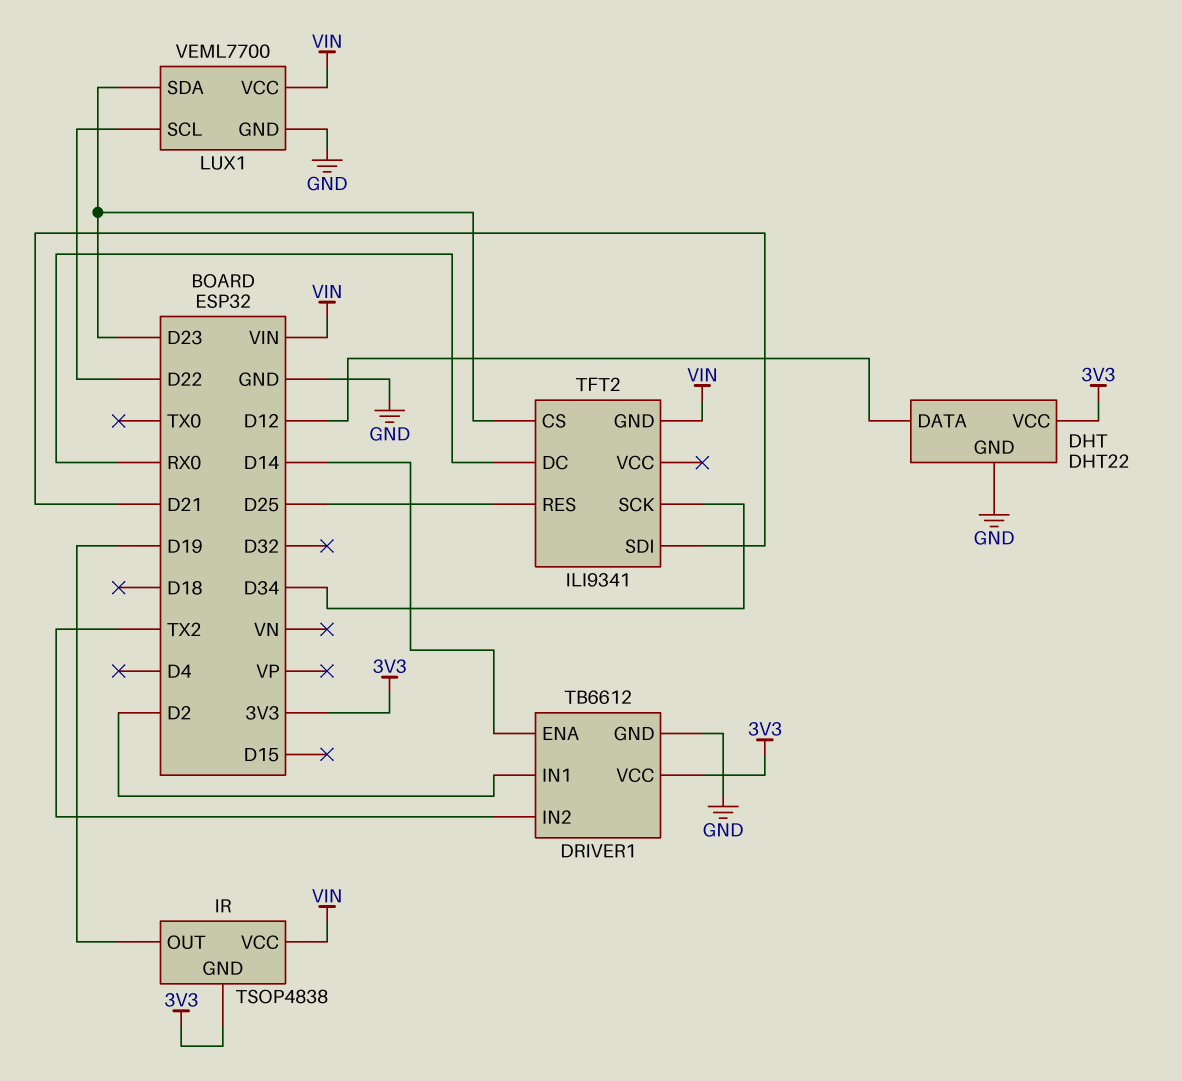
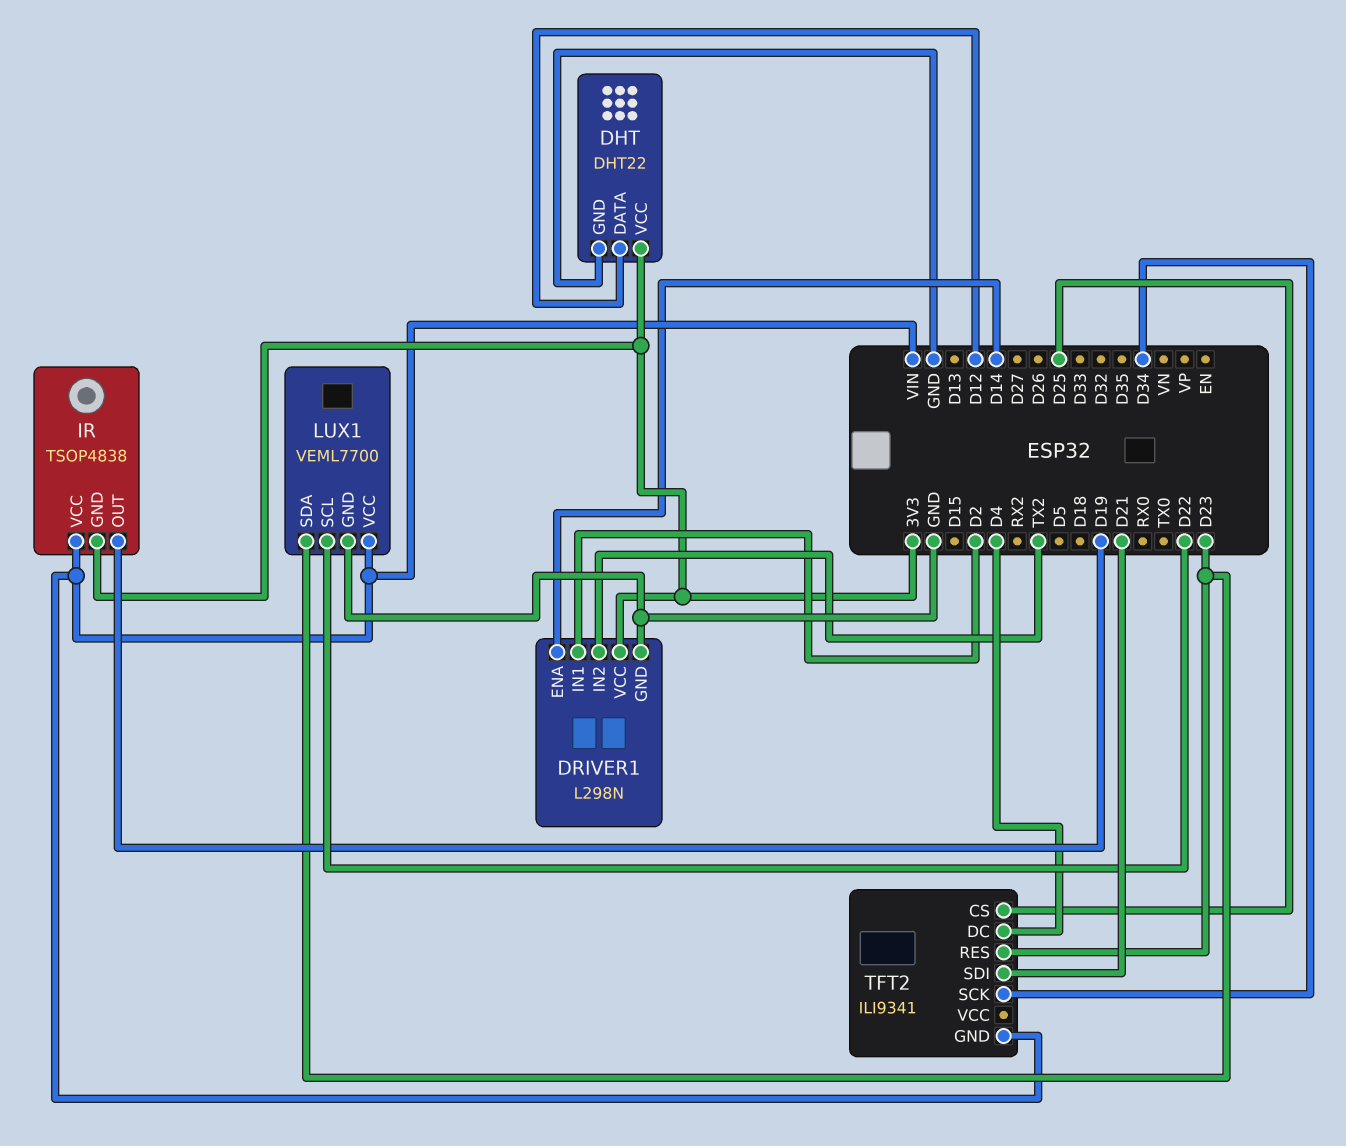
DRIVER1: TB6612 -> L298N
TFT2 pin CS: D23 -> D25
TFT2 pin DC: RX0 -> D4
TFT2 pin RES: D25 -> D23

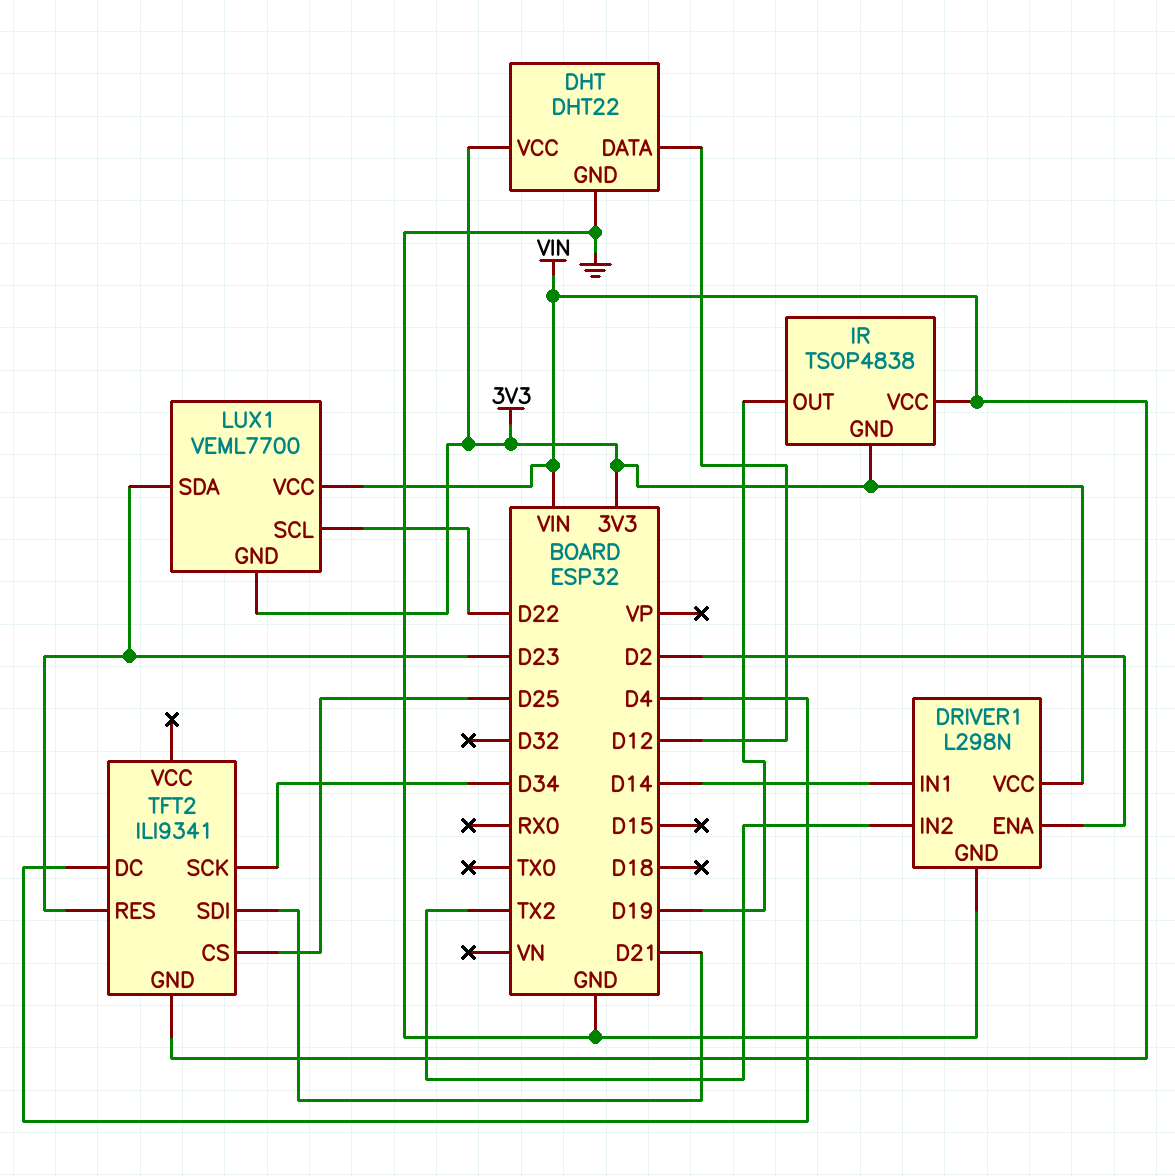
DRIVER1 pin ENA: D14 -> D2
DRIVER1 pin IN1: D2 -> D14
LUX1 pin GND: GND -> 3V3

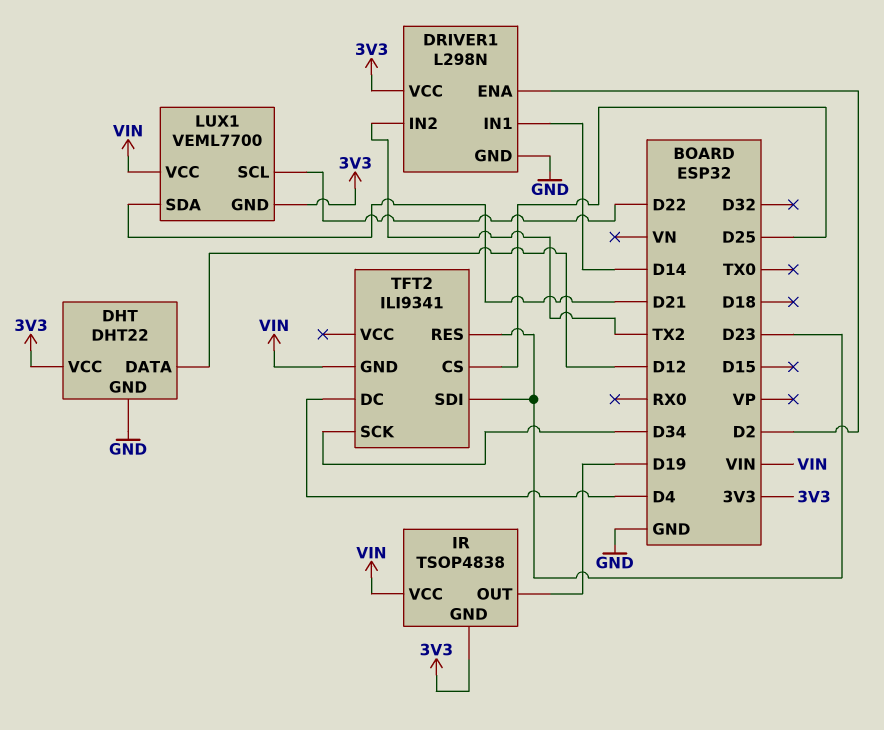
LUX1 pin SDA: D23 -> D21
TFT2 pin SDI: D21 -> D23

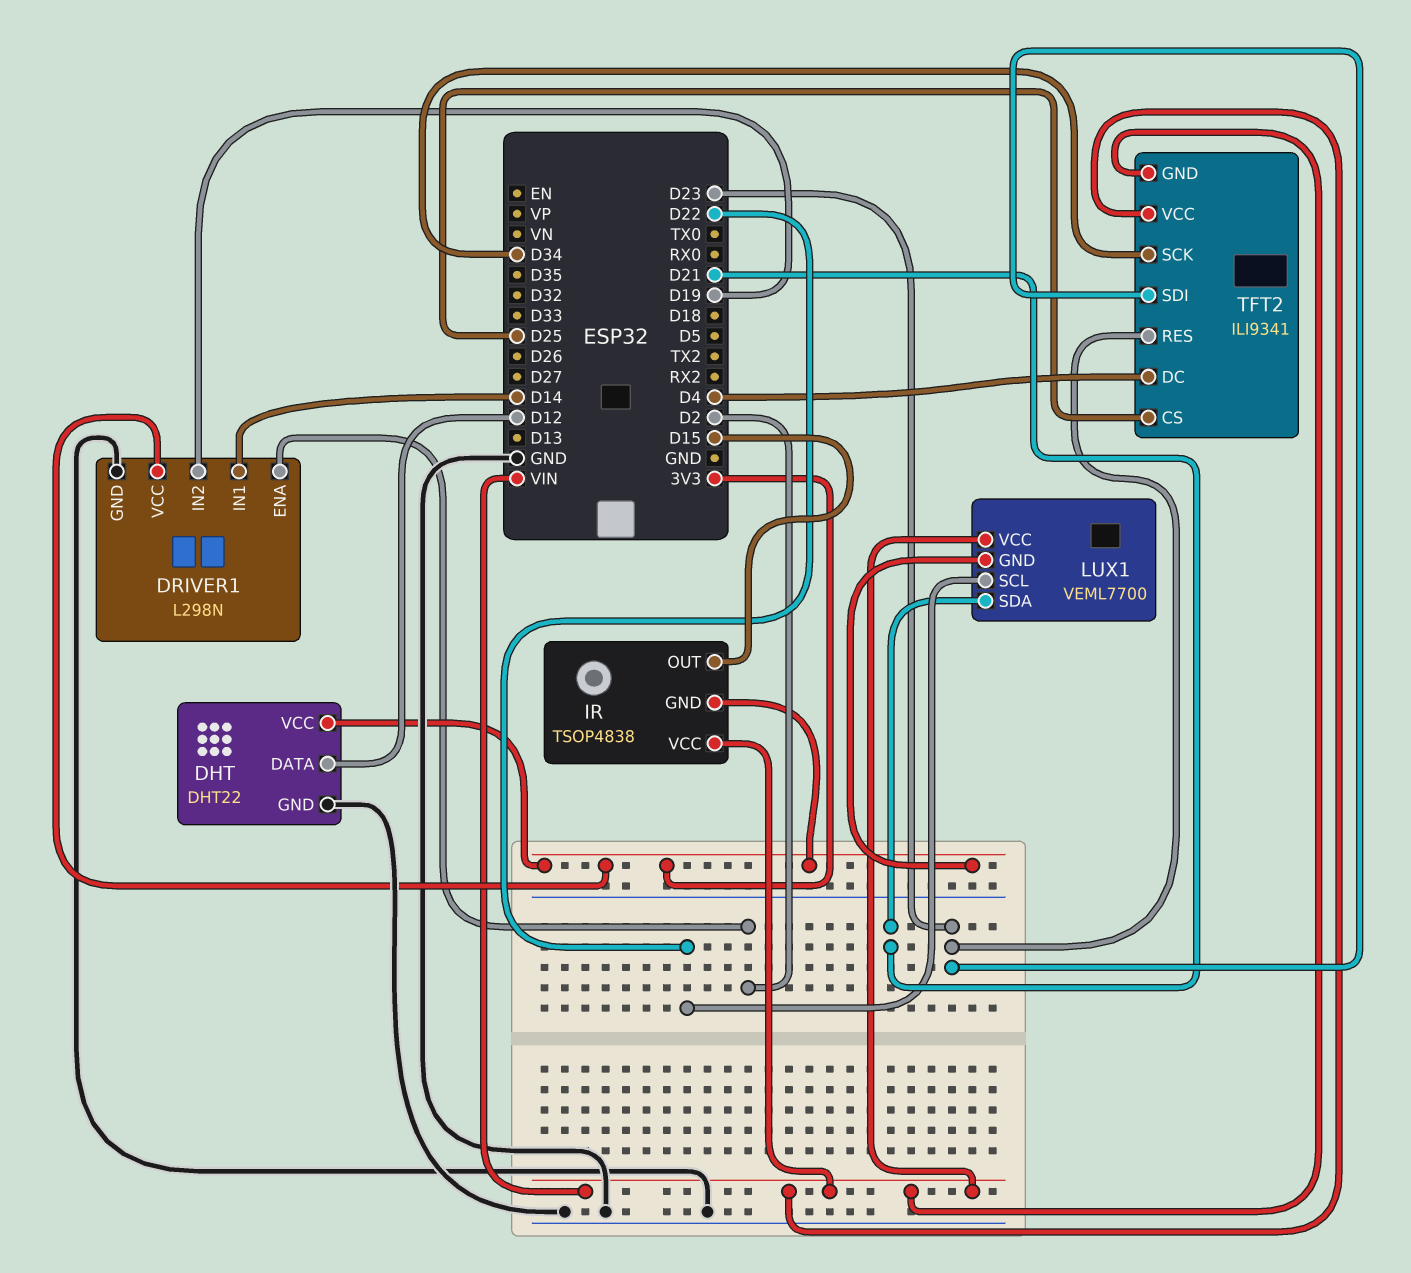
DRIVER1 pin IN2: TX2 -> D19
IR pin OUT: D19 -> D15
TFT2 pin VCC: none -> VIN

